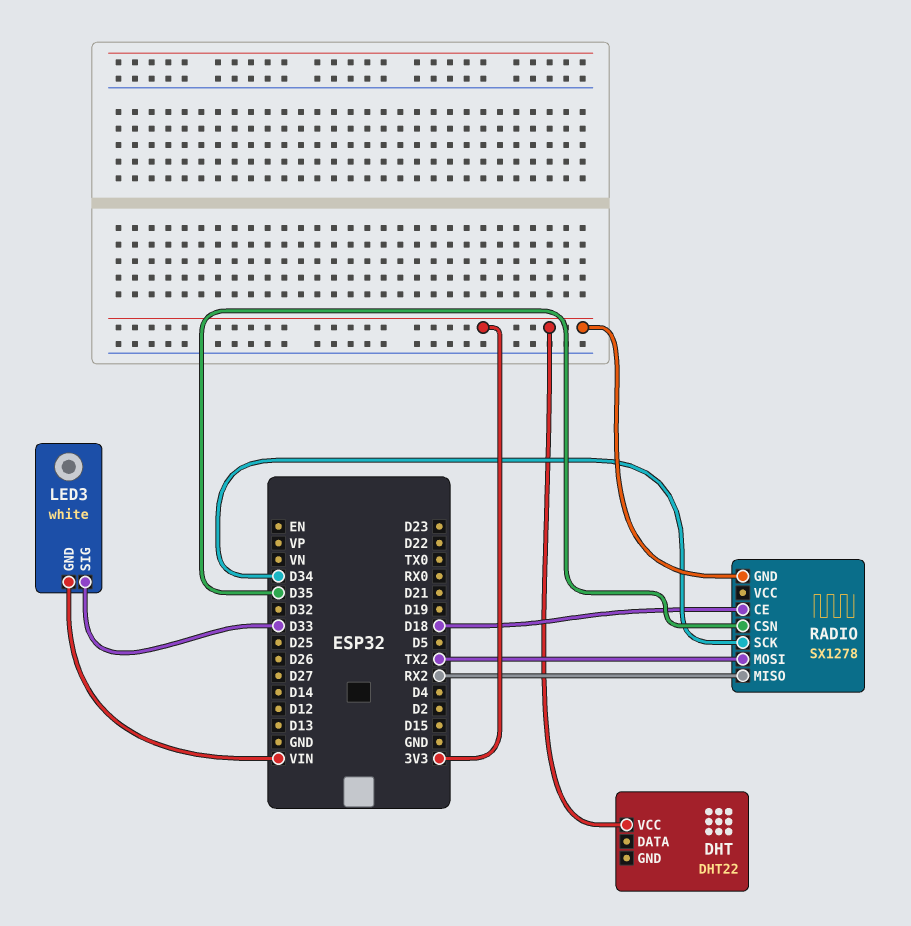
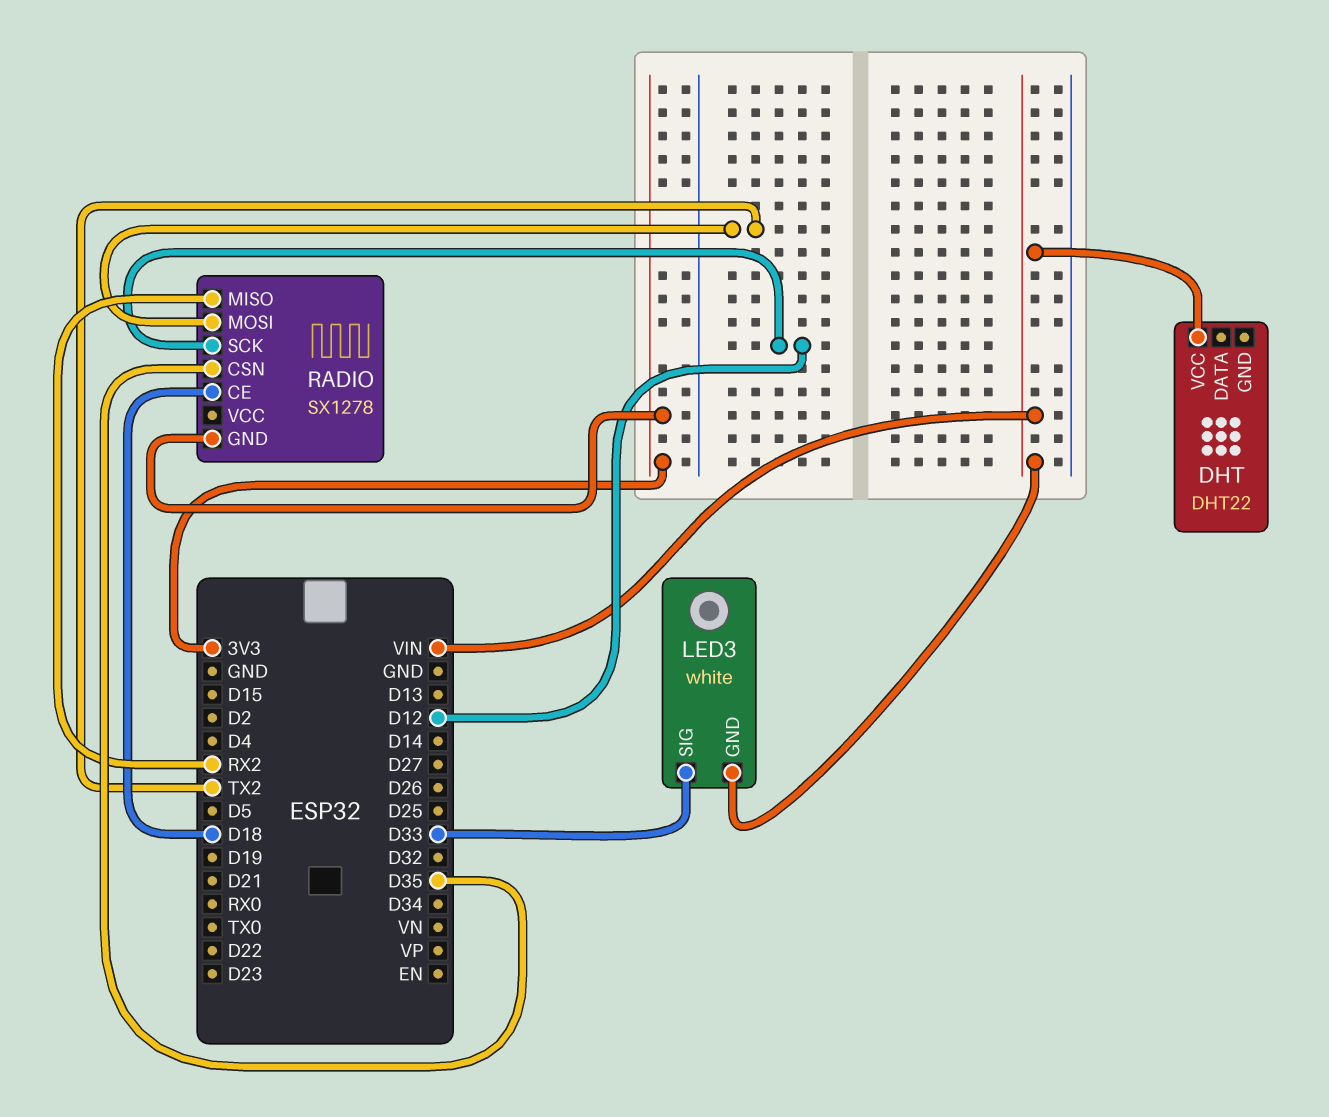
DHT pin VCC: 3V3 -> VIN
RADIO pin SCK: D34 -> D12

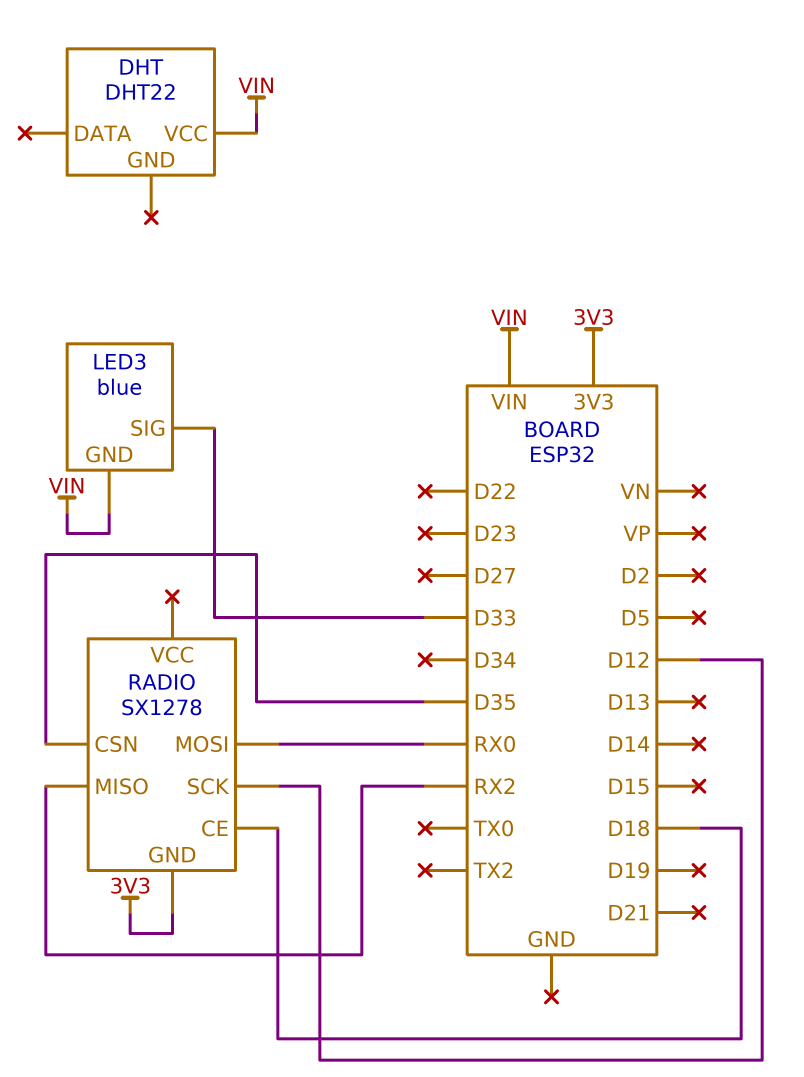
LED3: white -> blue
RADIO pin MOSI: TX2 -> RX0

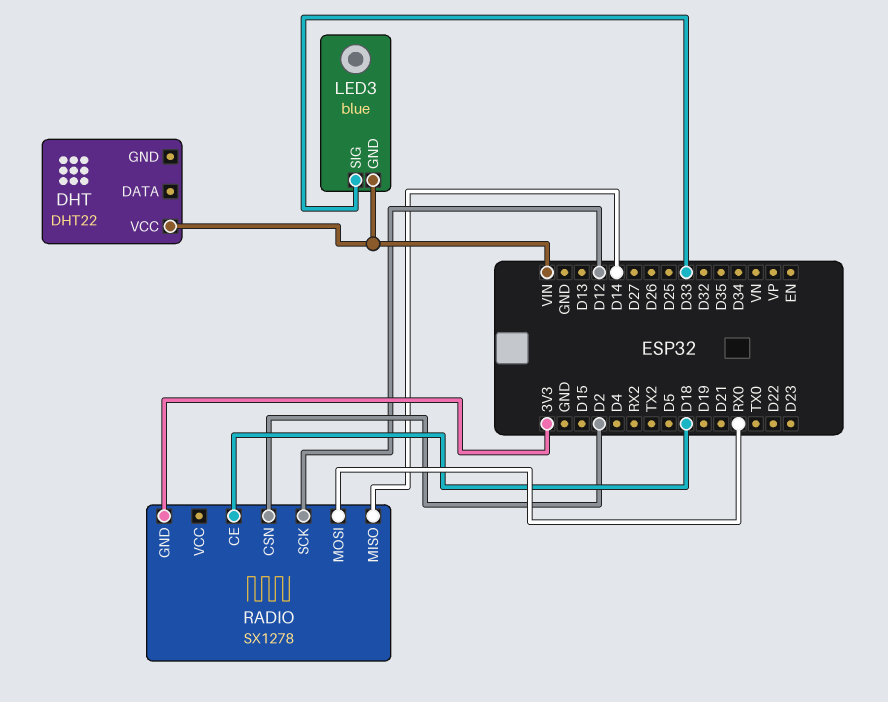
RADIO pin CSN: D35 -> D2
RADIO pin MISO: RX2 -> D14

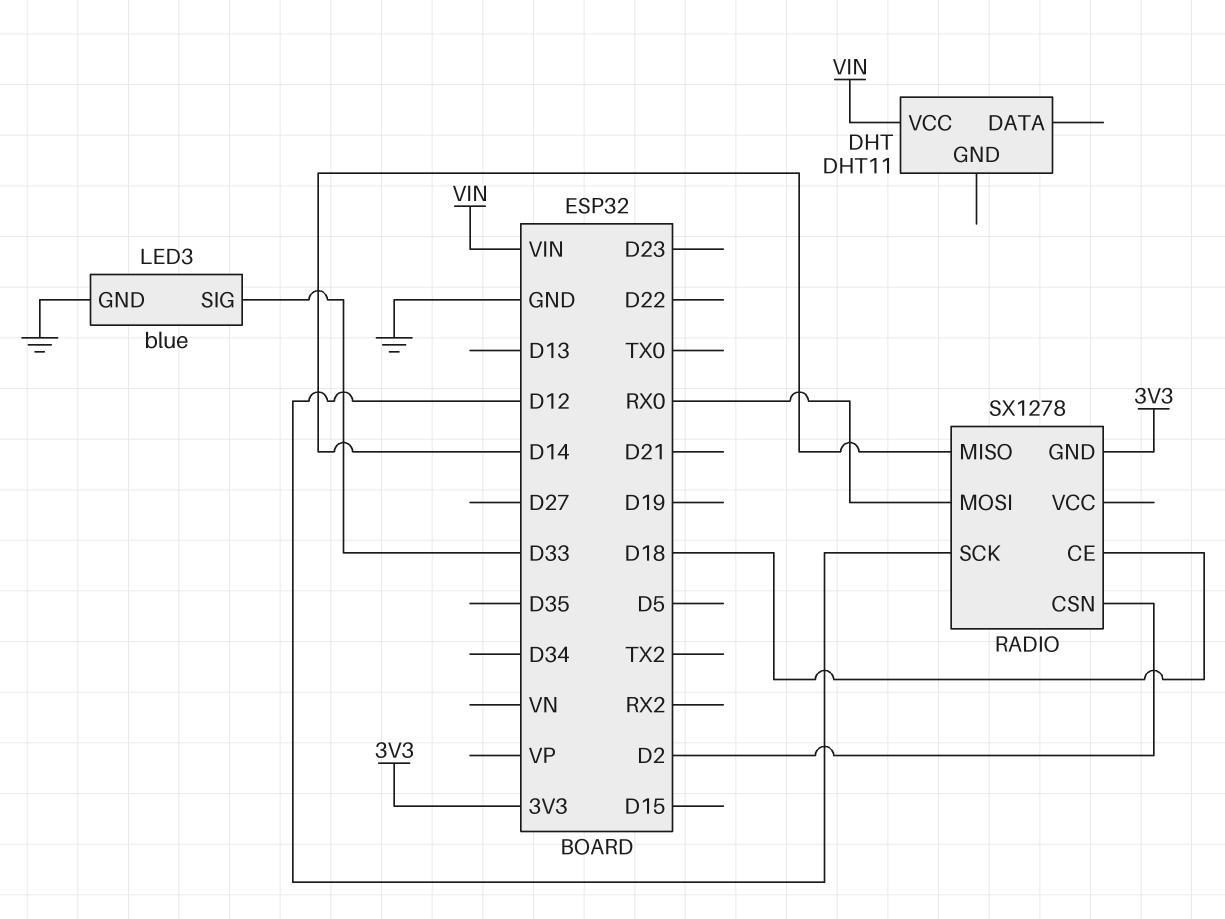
DHT: DHT22 -> DHT11
LED3 pin GND: VIN -> GND

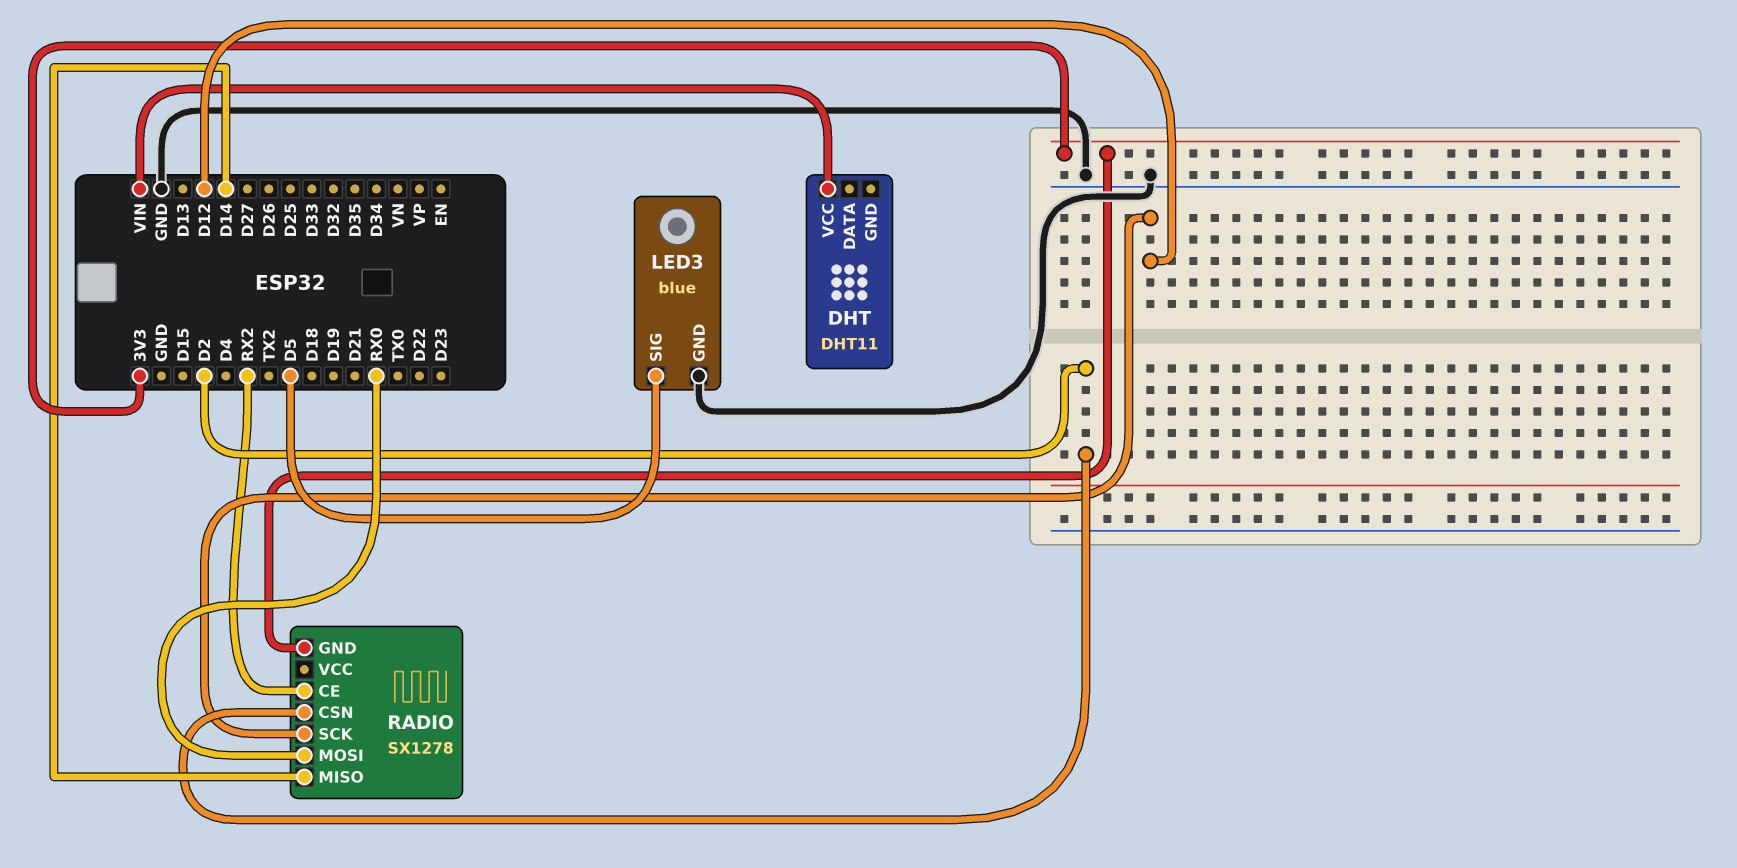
LED3 pin SIG: D33 -> D5
RADIO pin CE: D18 -> RX2

